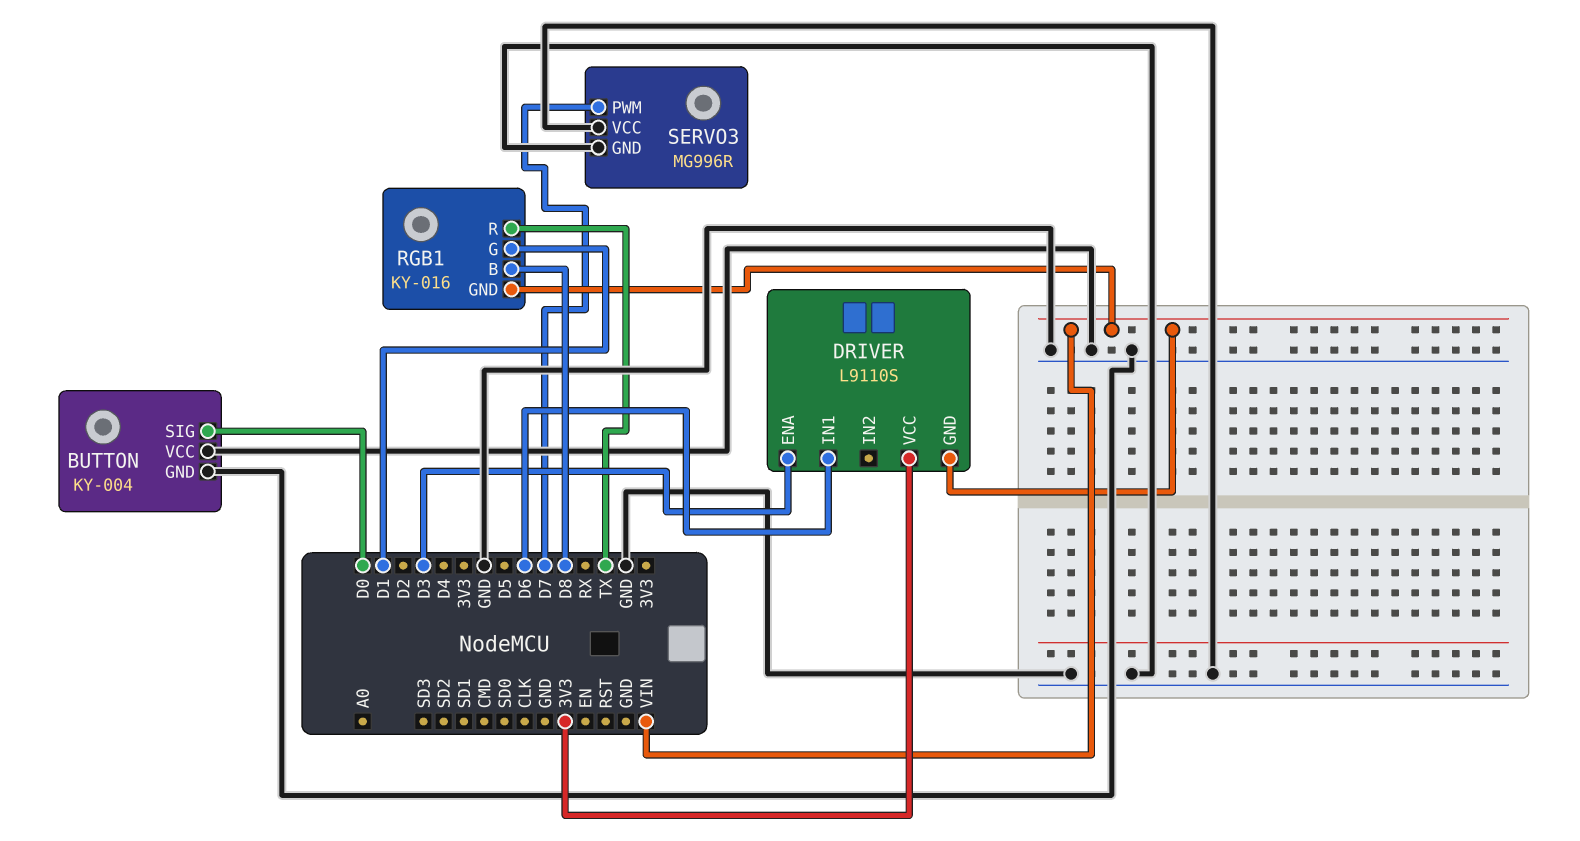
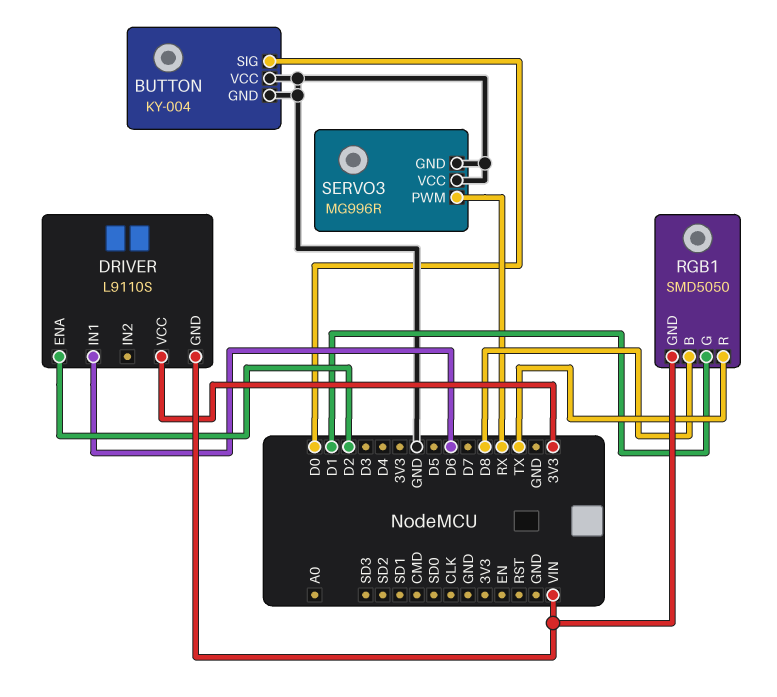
DRIVER pin ENA: D3 -> D2
RGB1: KY-016 -> SMD5050
SERVO3 pin PWM: D7 -> RX

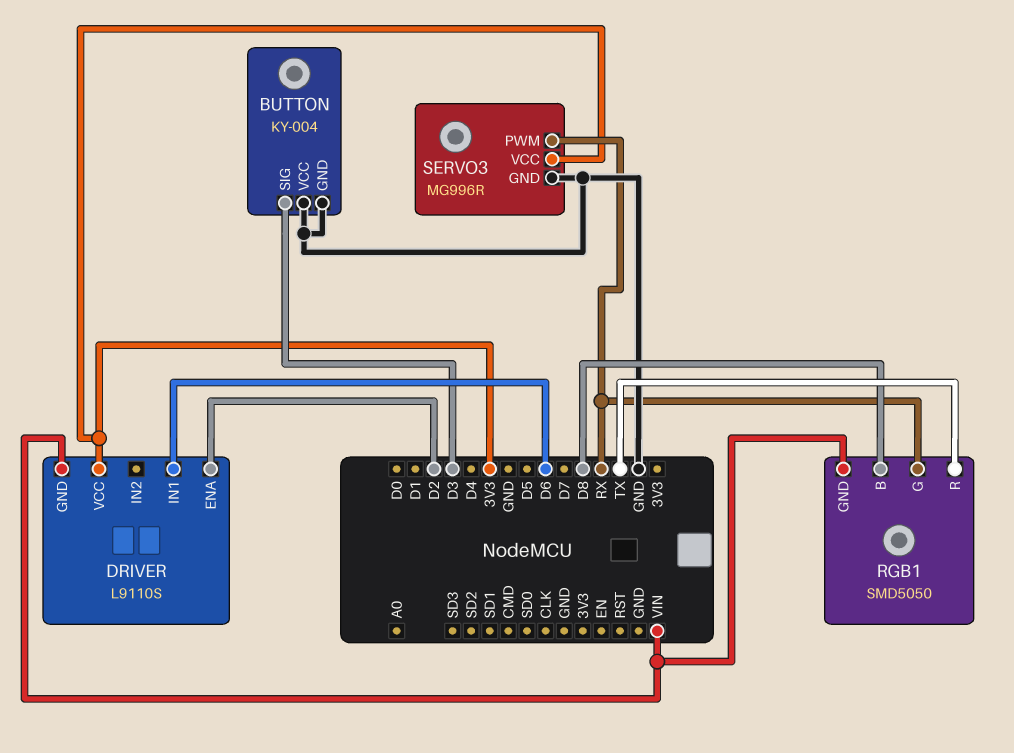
BUTTON pin SIG: D0 -> D3
RGB1 pin G: D1 -> RX
SERVO3 pin VCC: GND -> 3V3

